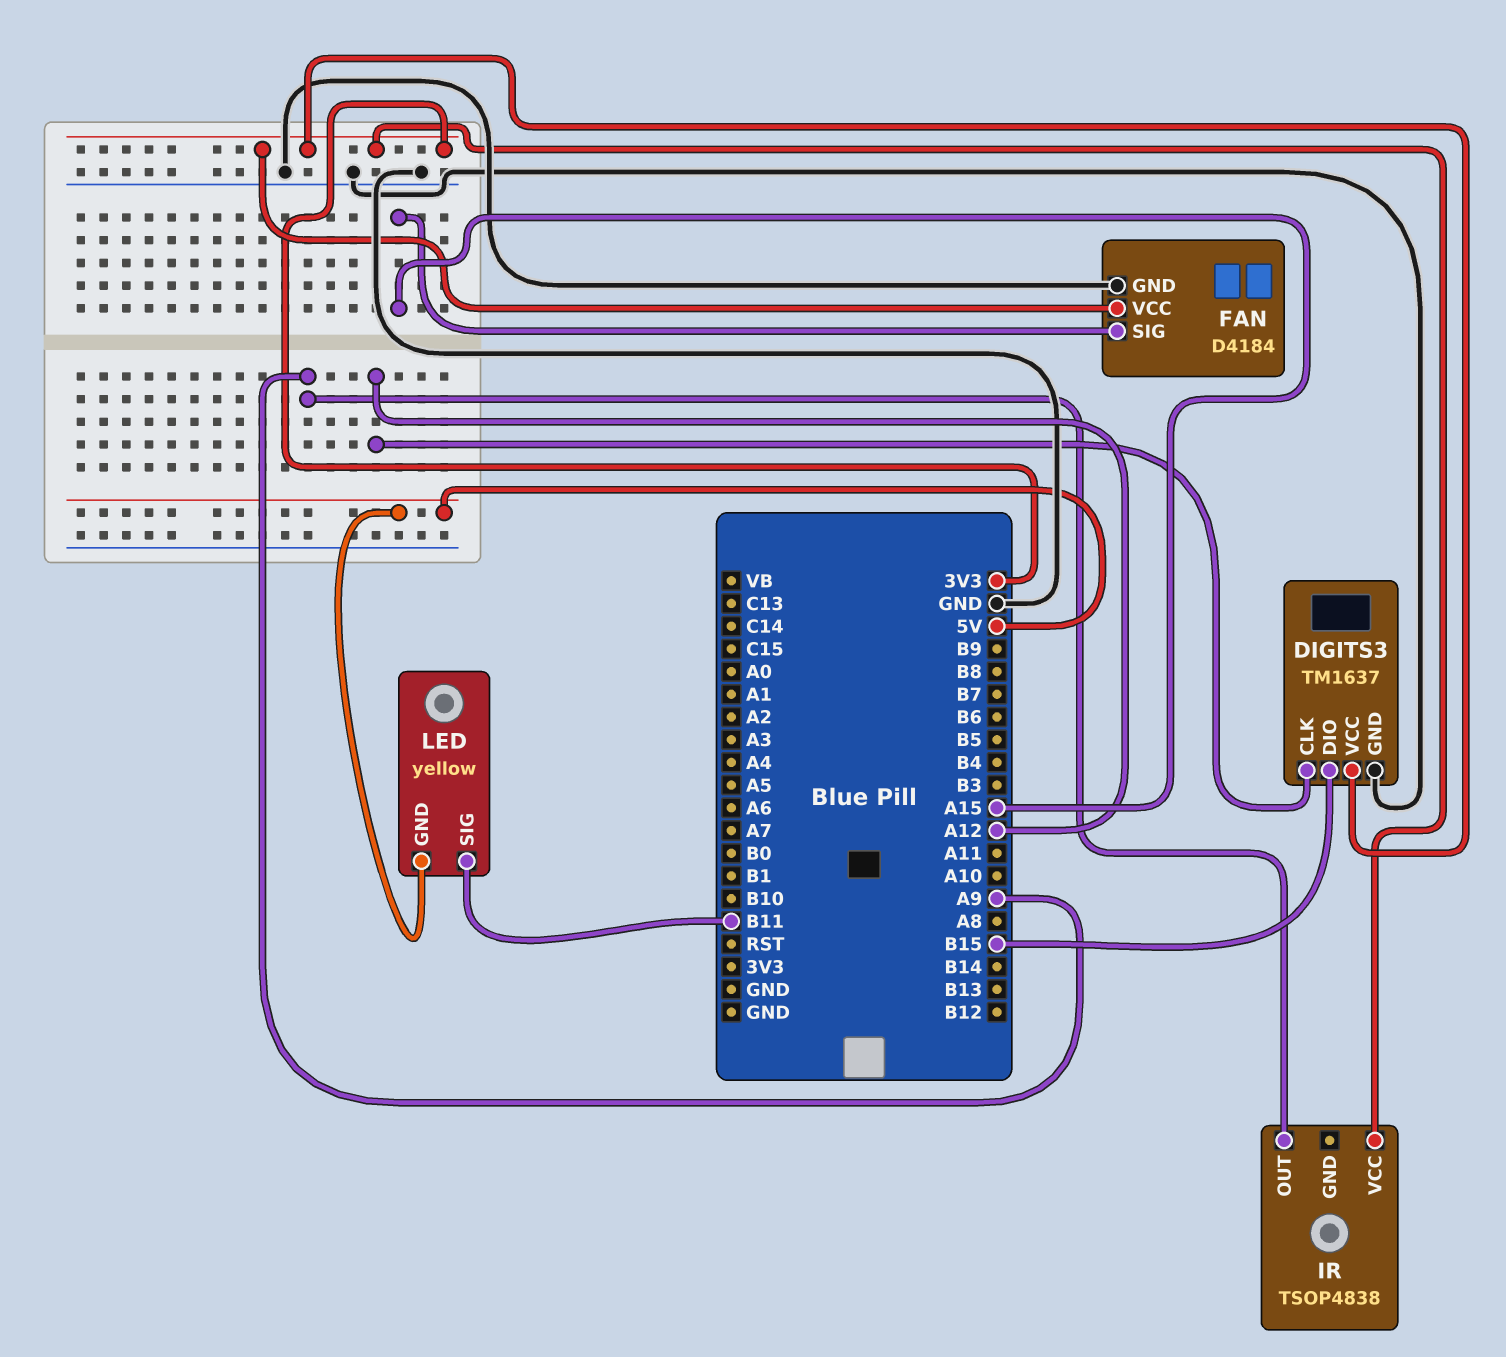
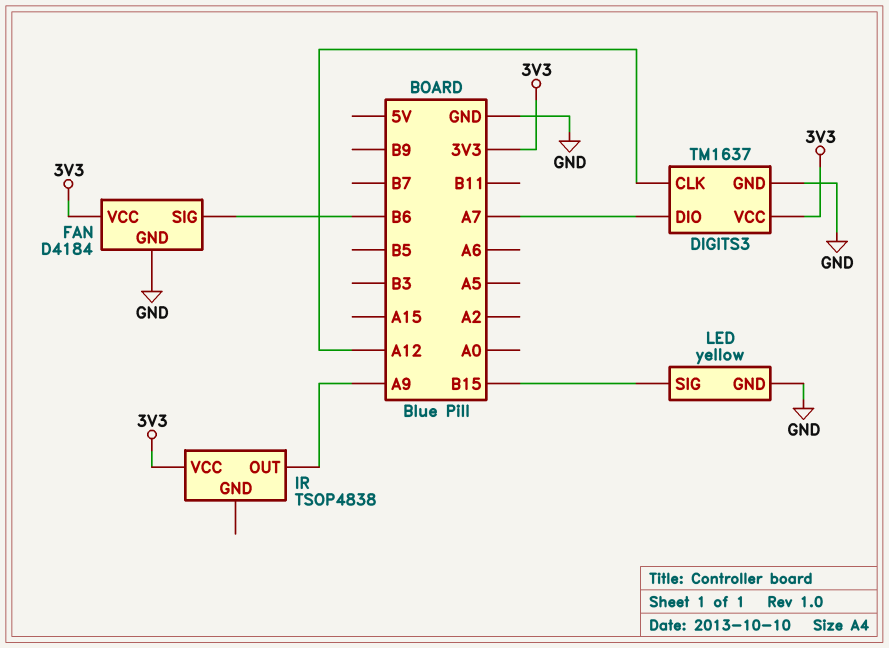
DIGITS3 pin DIO: B15 -> A7
FAN pin SIG: A15 -> B6
LED pin GND: 5V -> GND
LED pin SIG: B11 -> B15

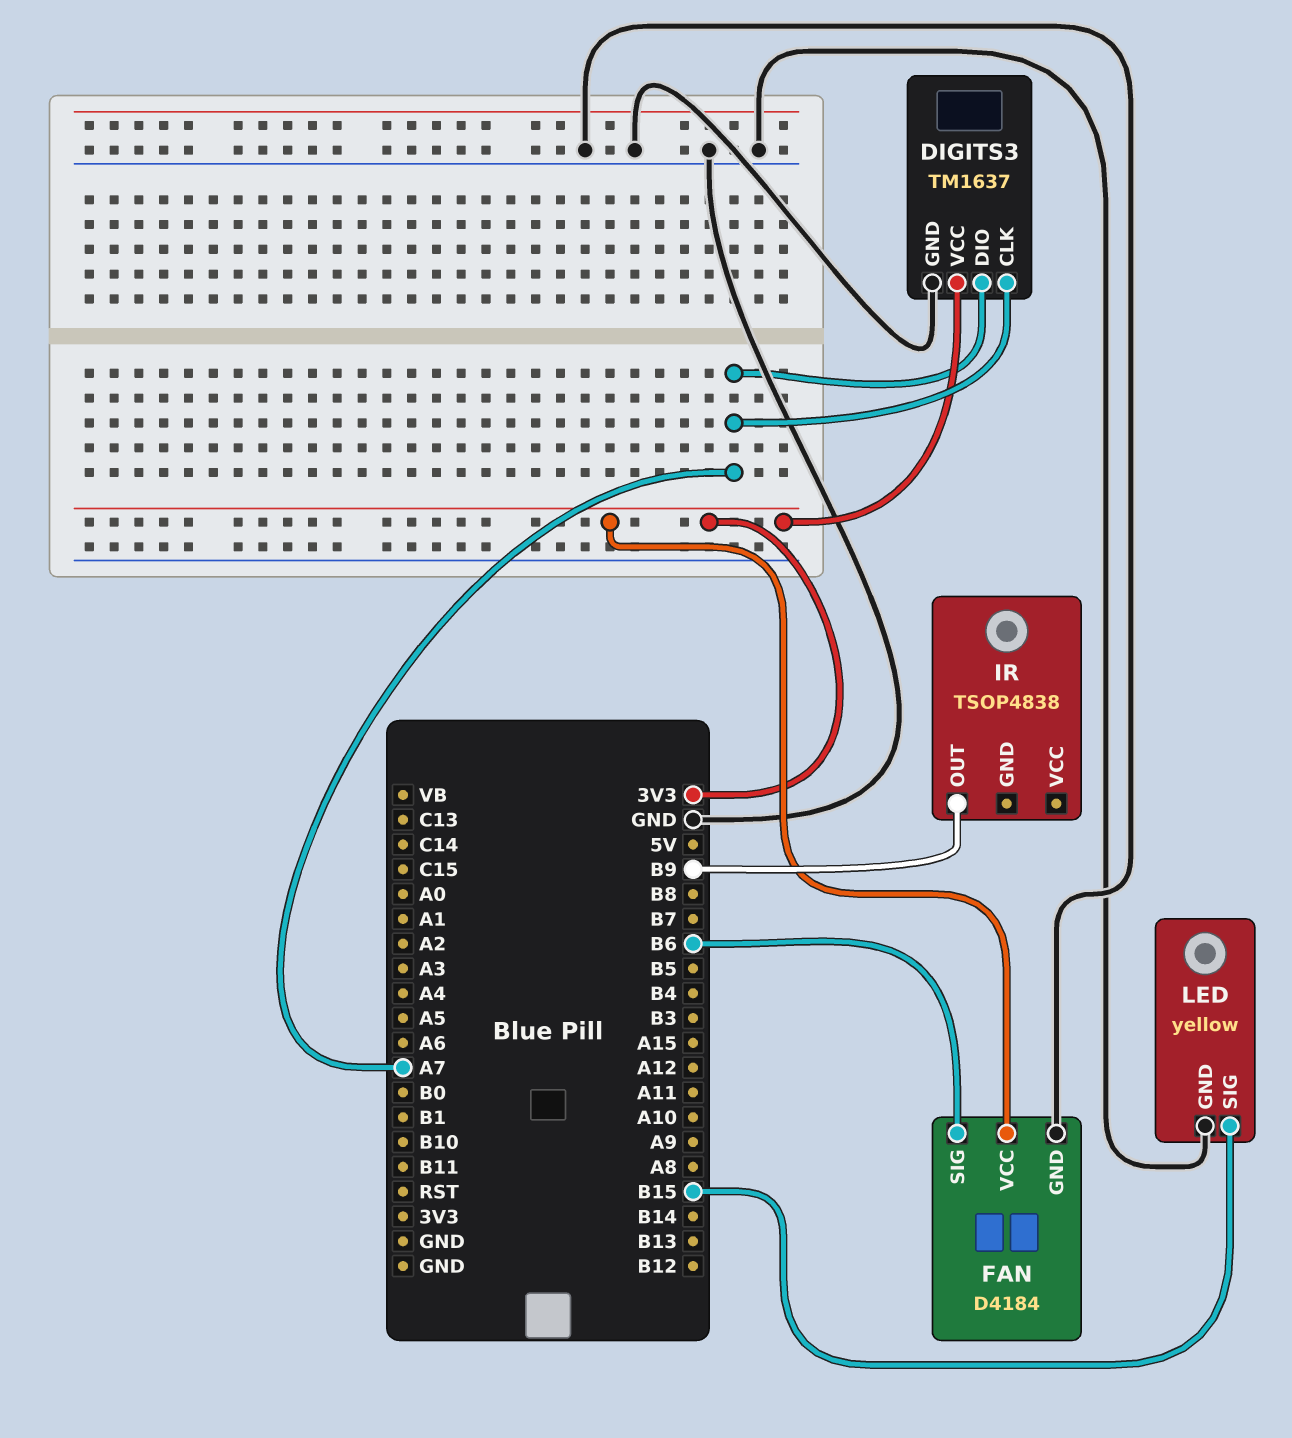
DIGITS3 pin CLK: A12 -> A7
IR pin OUT: A9 -> B9
IR pin VCC: 3V3 -> none

